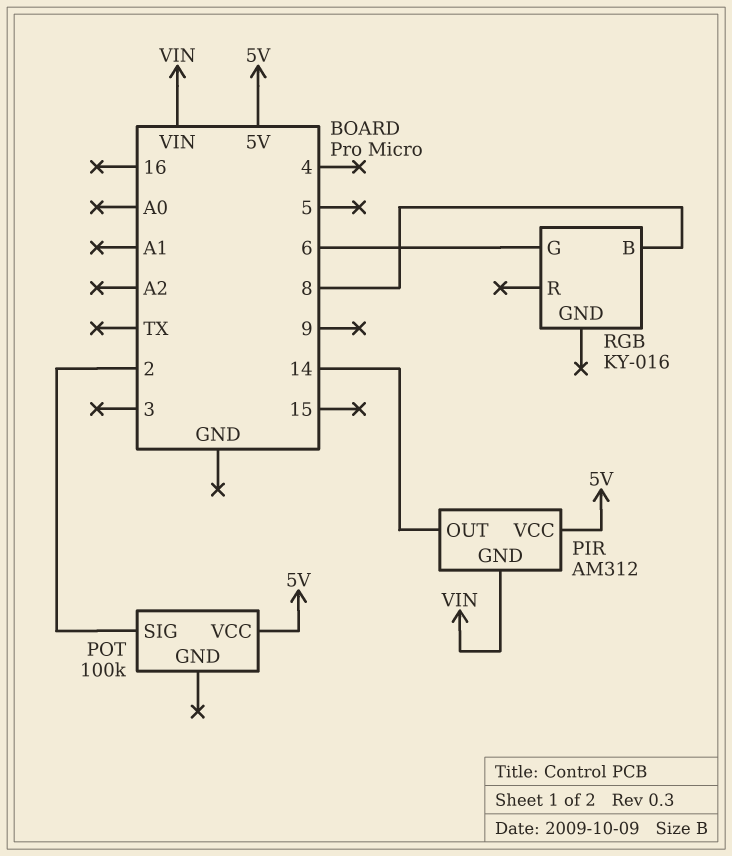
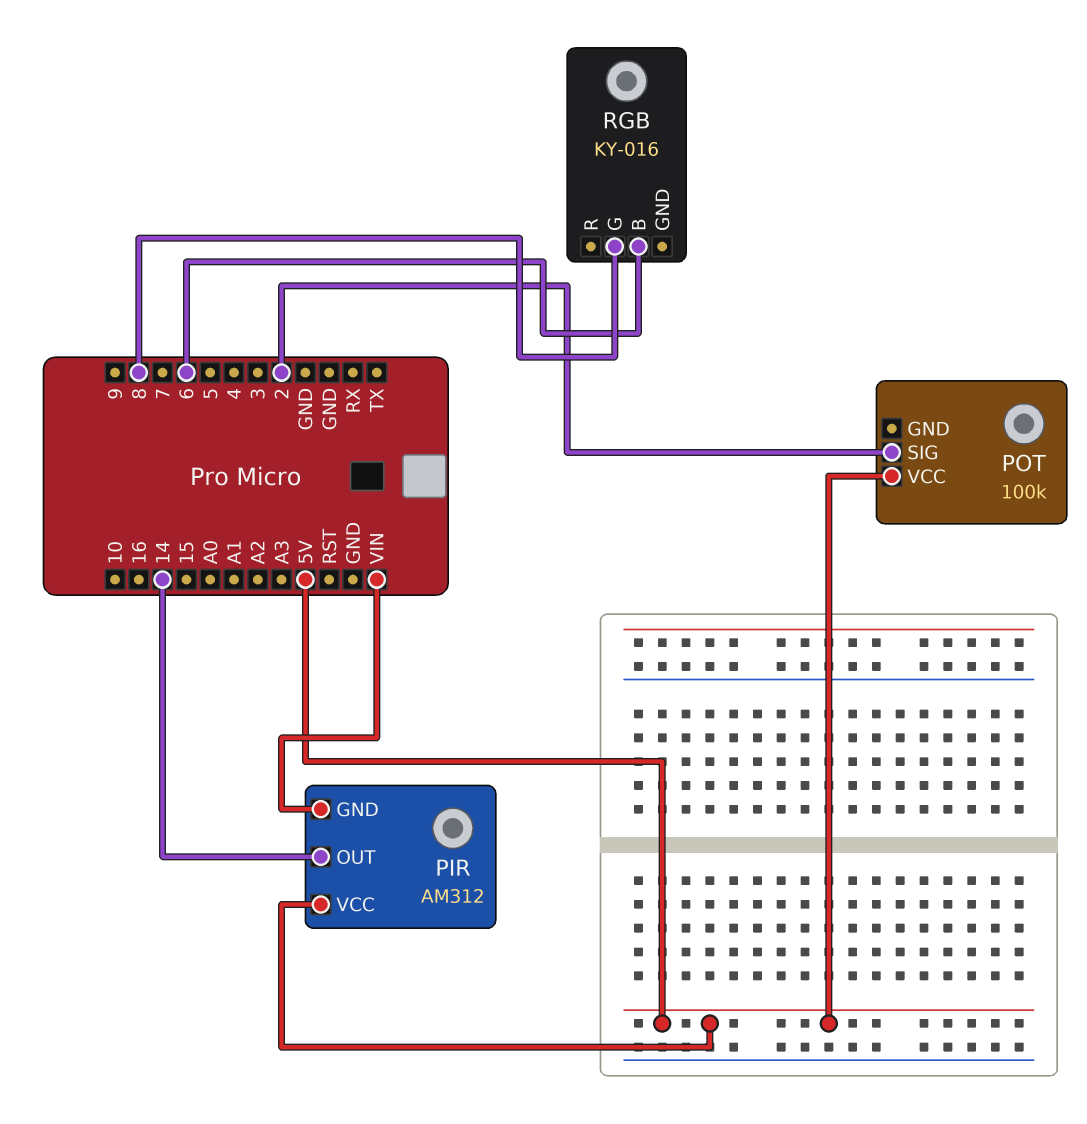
RGB pin B: 8 -> 6
RGB pin G: 6 -> 8

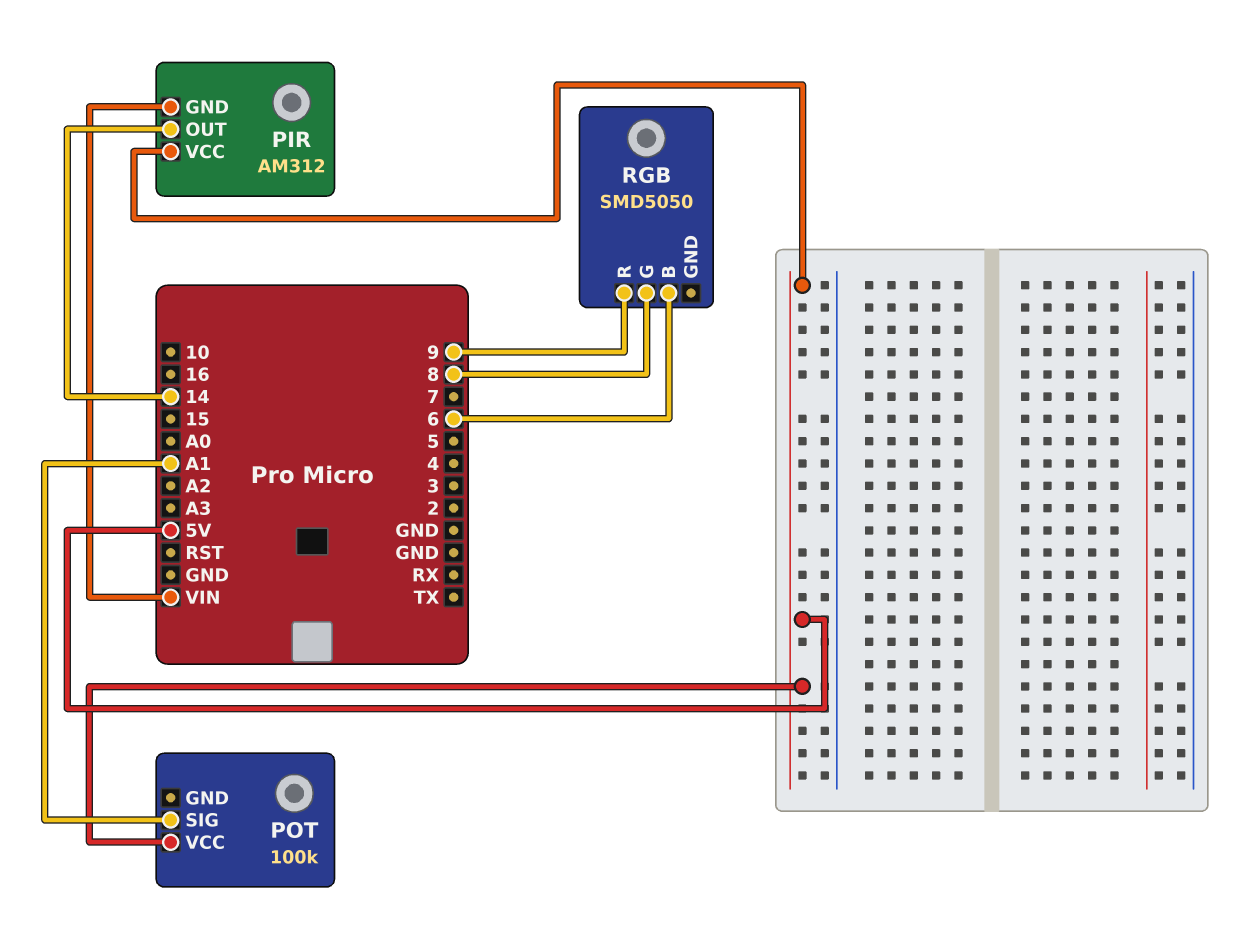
POT pin SIG: 2 -> A1
RGB: KY-016 -> SMD5050
RGB pin R: none -> 9

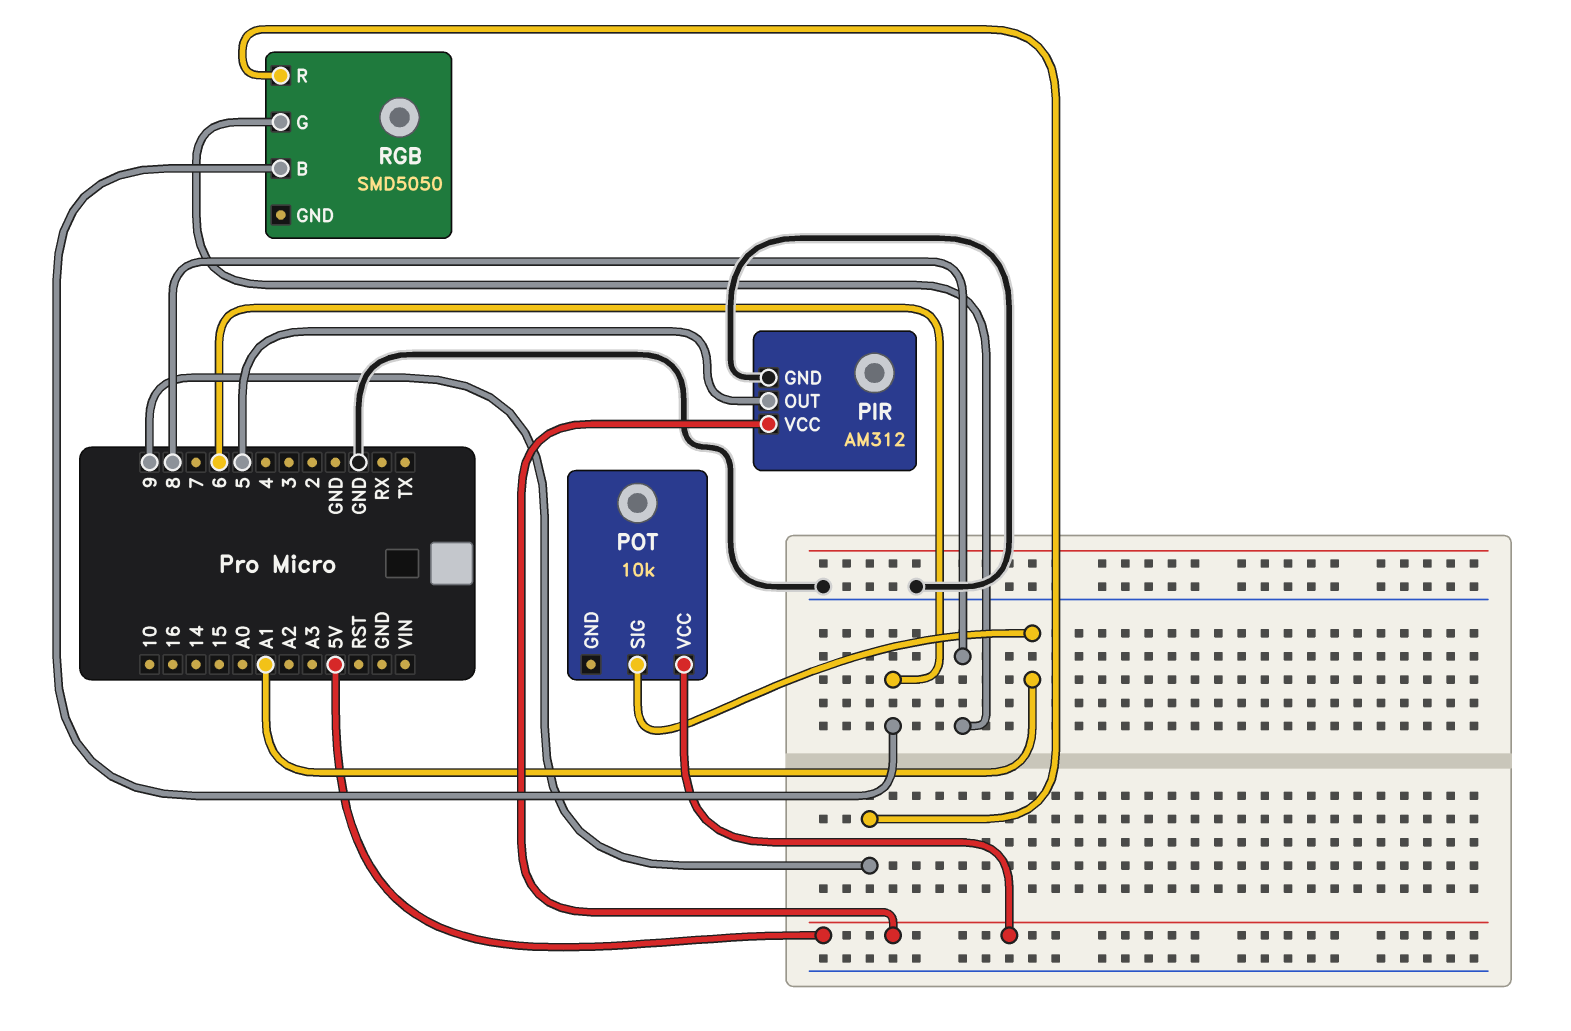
PIR pin GND: VIN -> GND
PIR pin OUT: 14 -> 5
POT: 100k -> 10k

